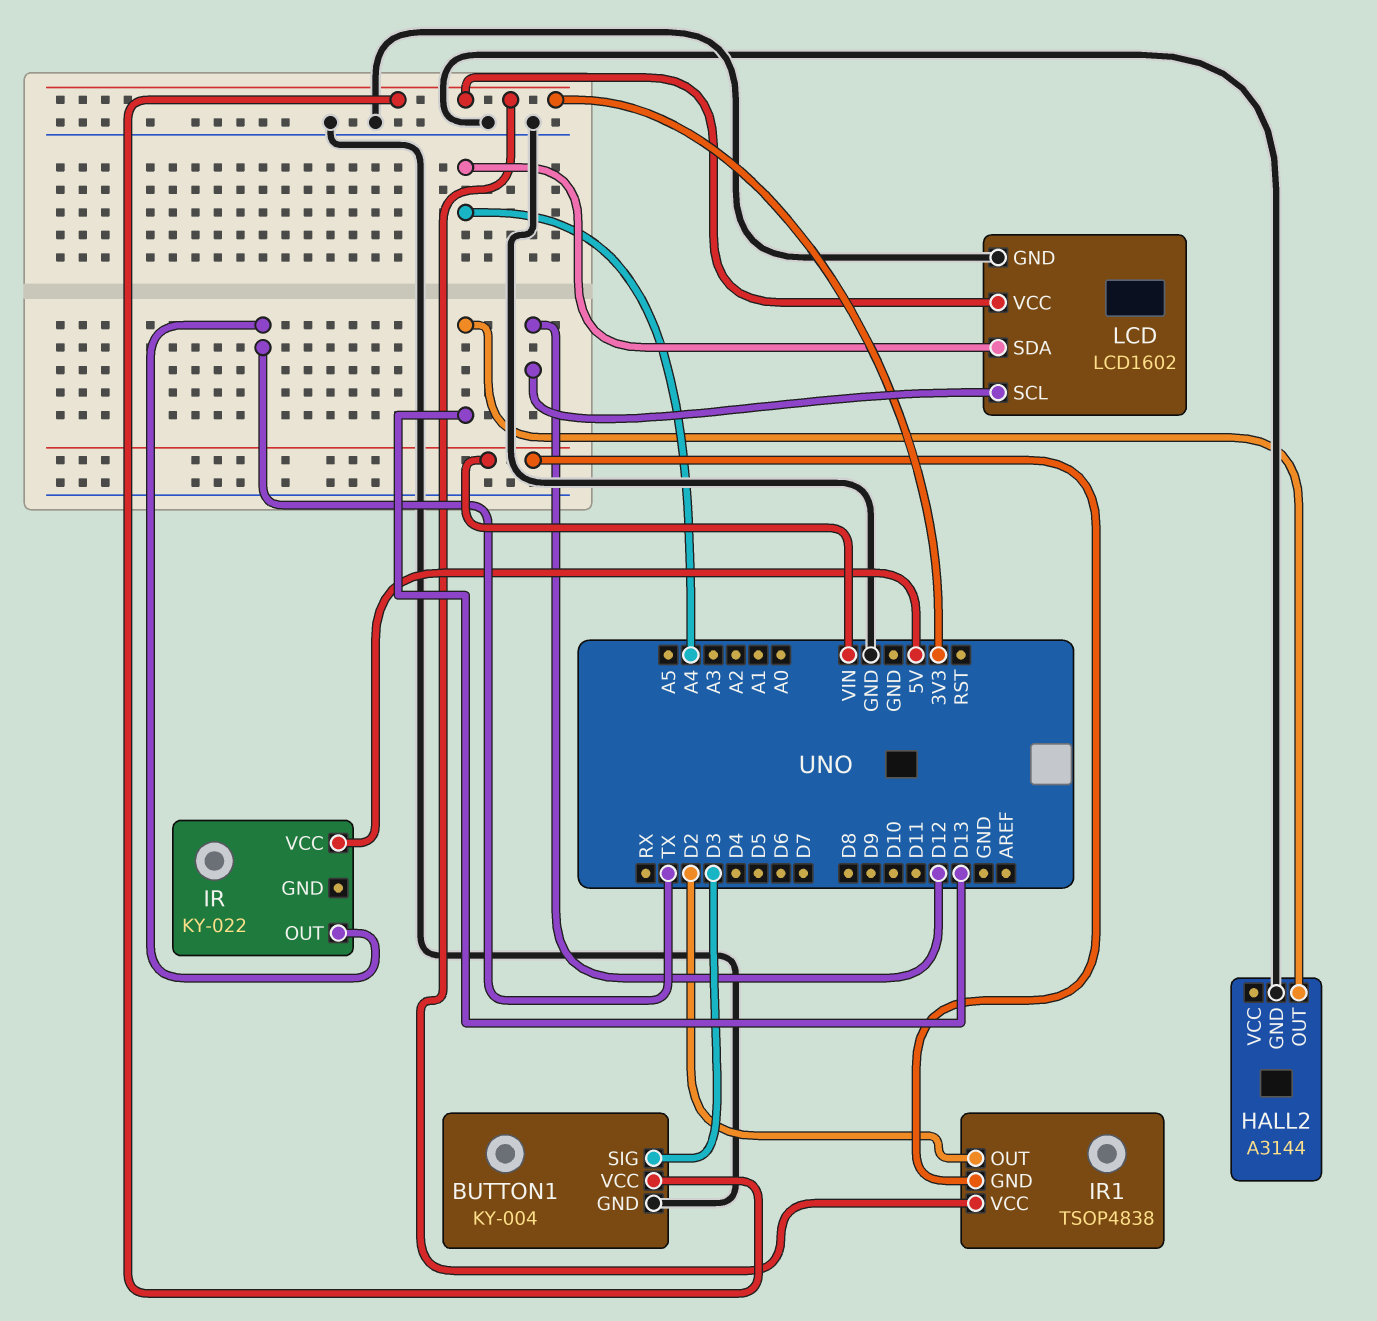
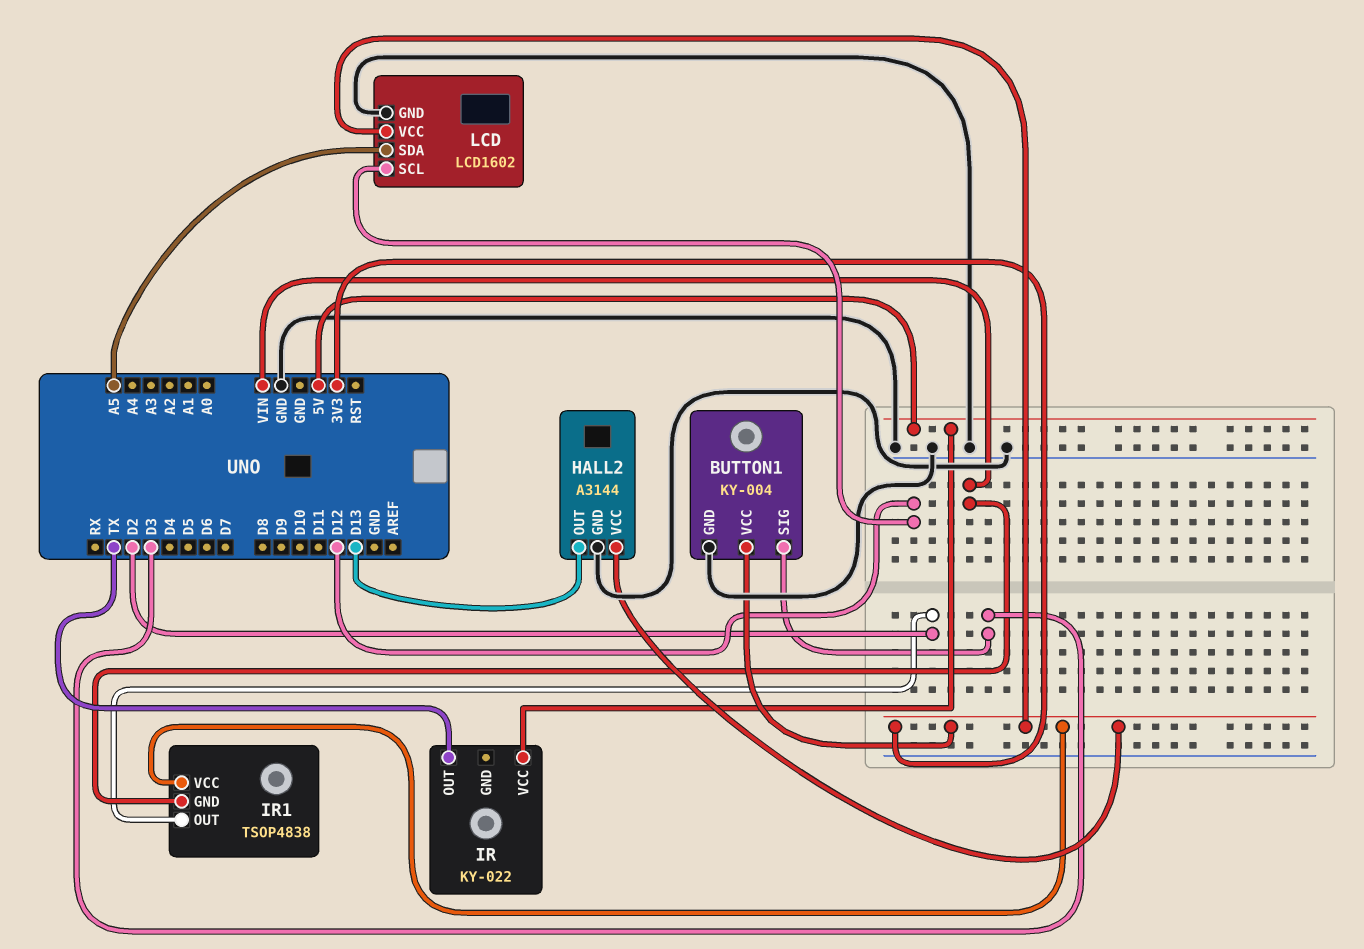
HALL2 pin VCC: none -> 3V3
LCD pin SDA: A4 -> A5

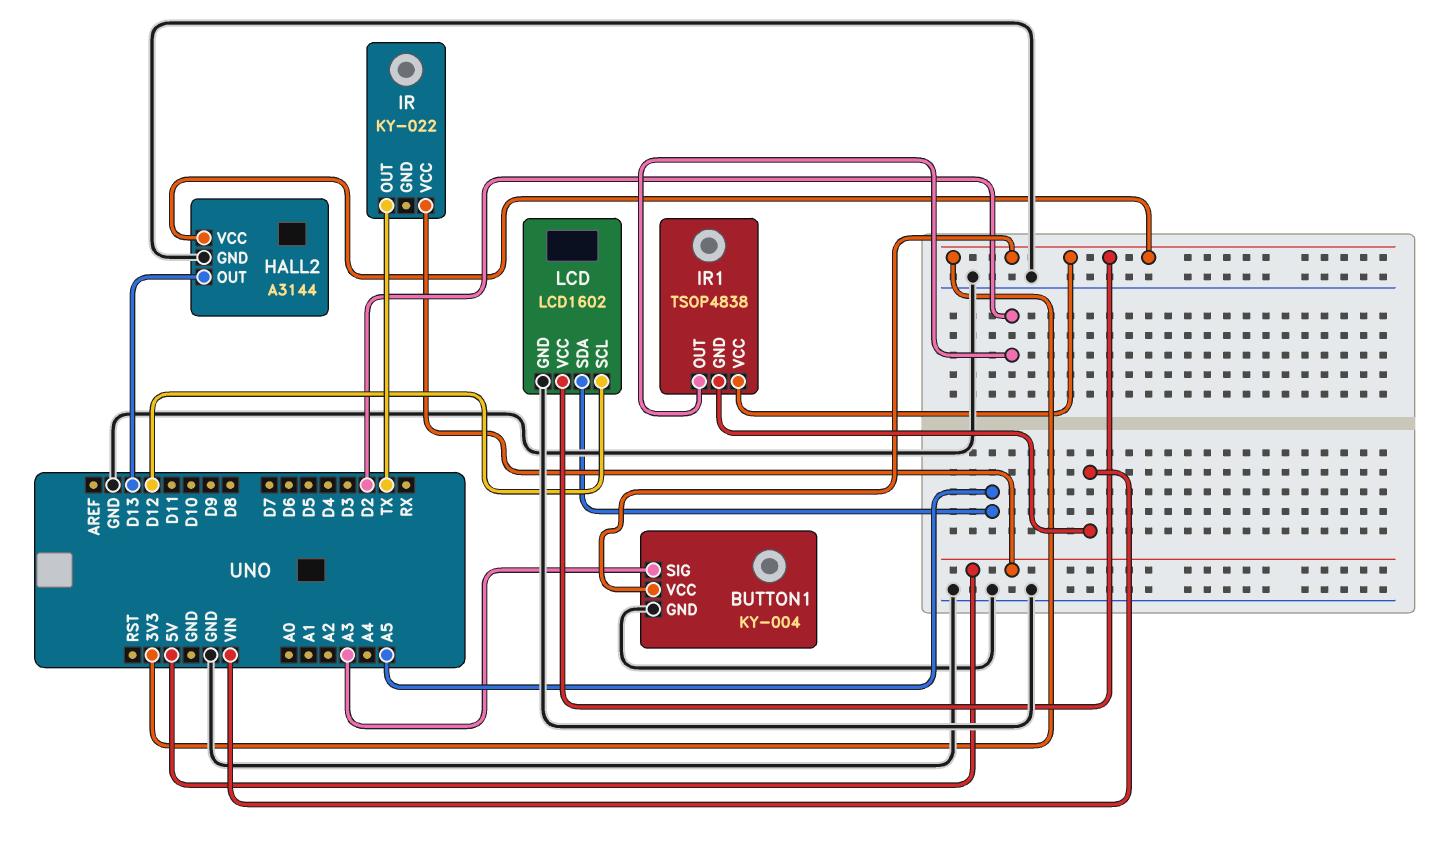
BUTTON1 pin SIG: D3 -> A3

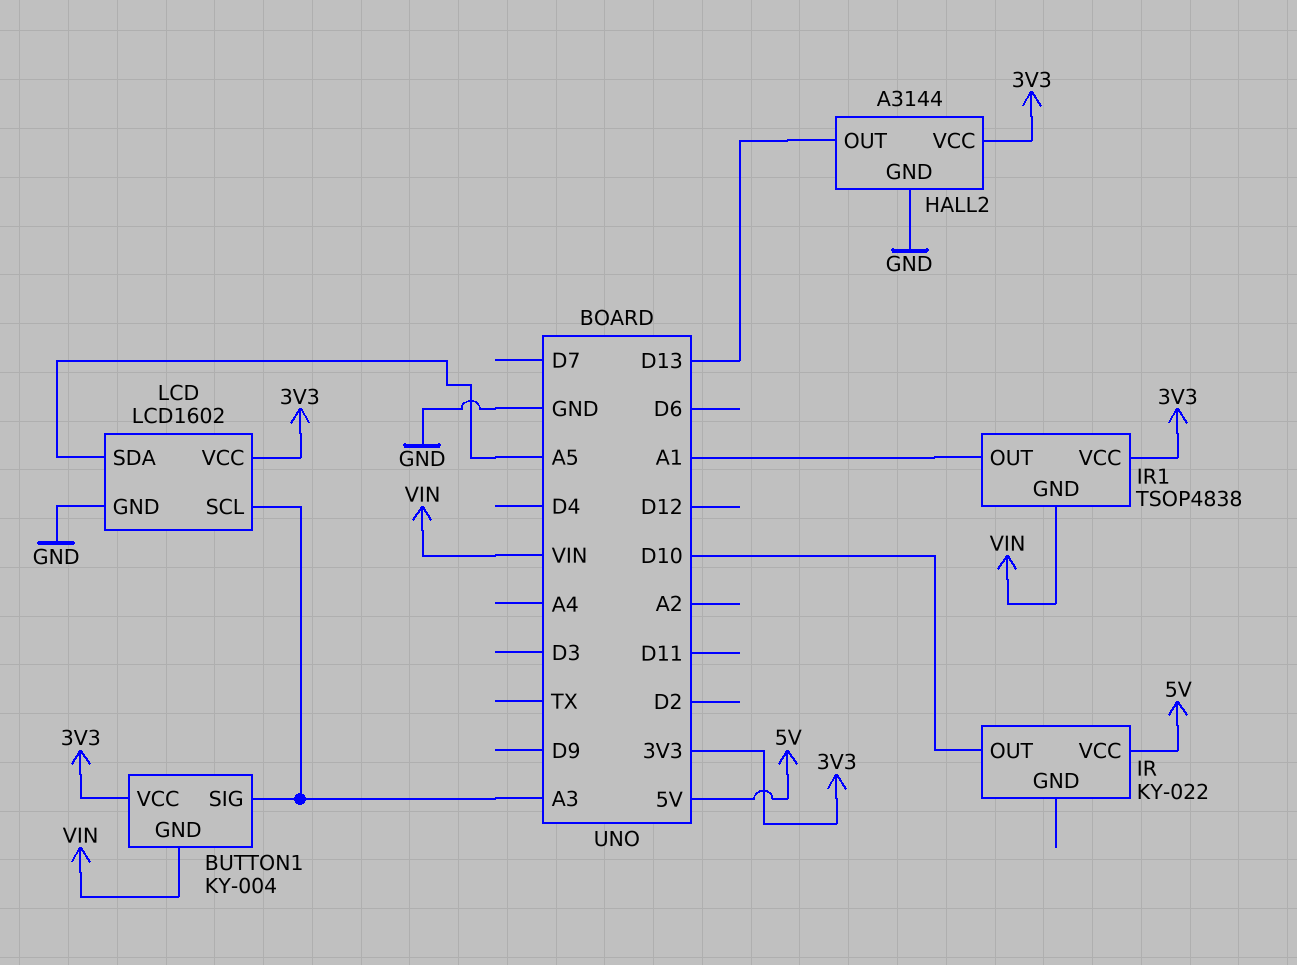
BUTTON1 pin GND: GND -> VIN
IR pin OUT: TX -> D10
IR1 pin OUT: D2 -> A1
LCD pin SCL: D12 -> A3

